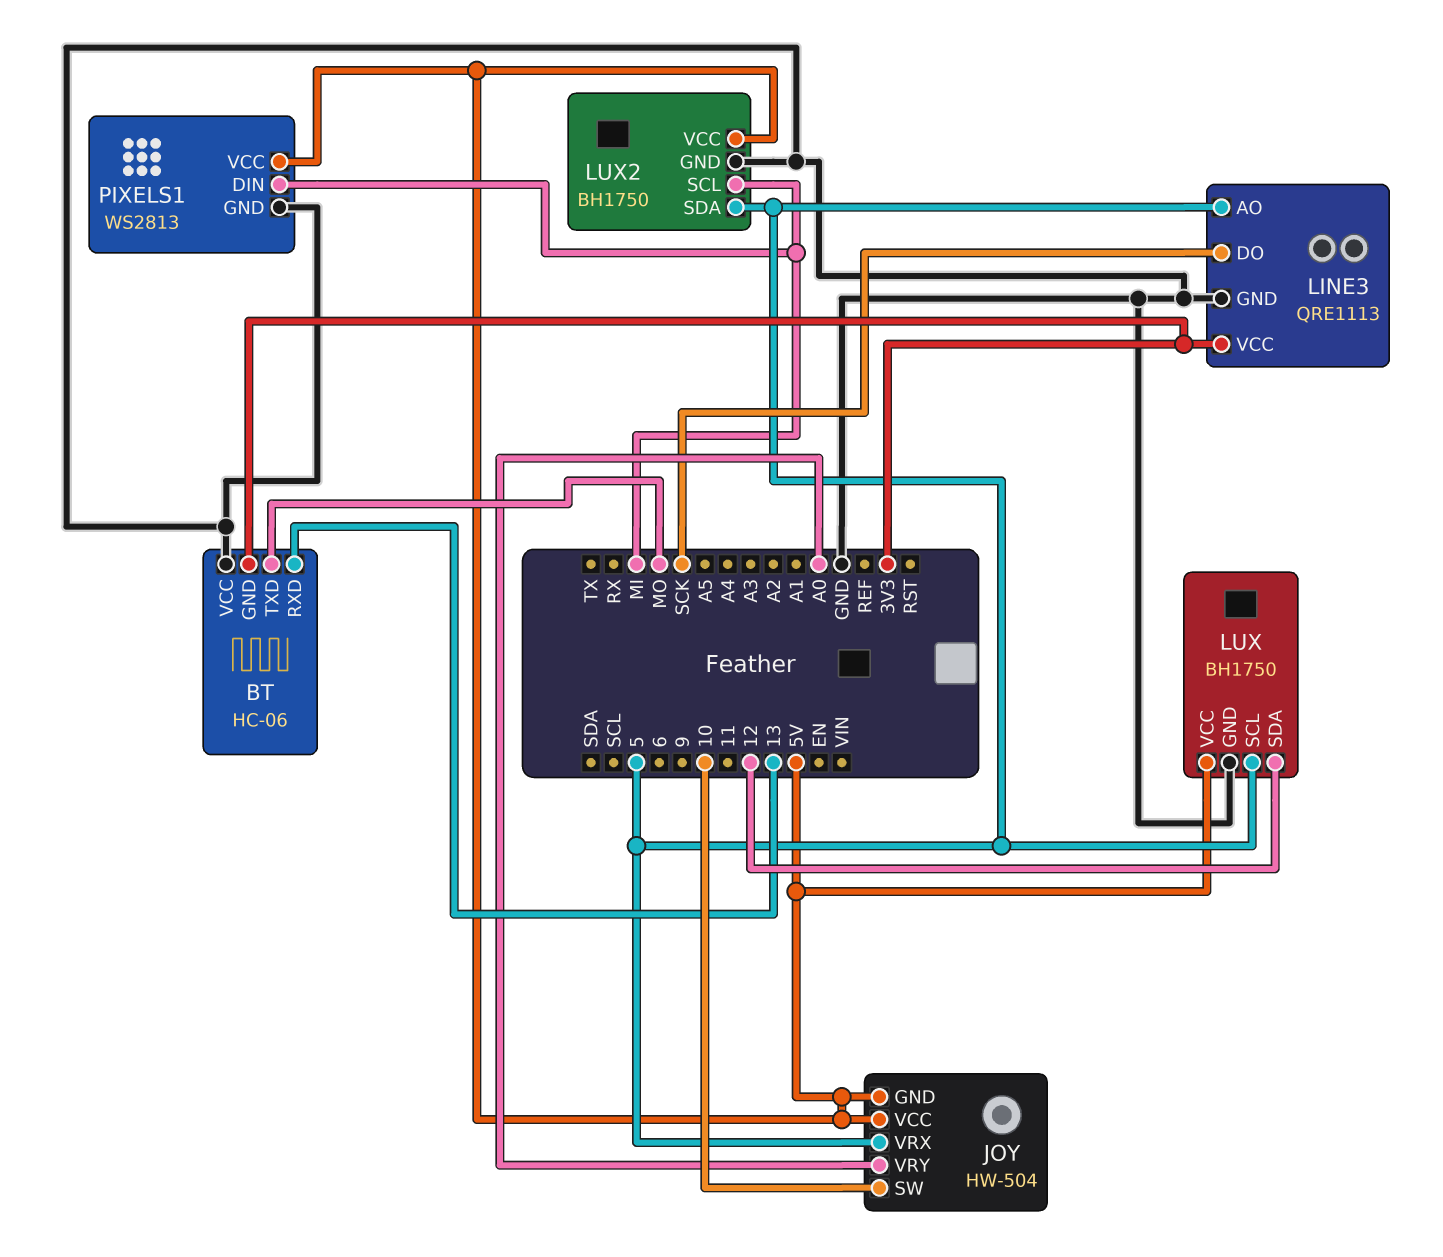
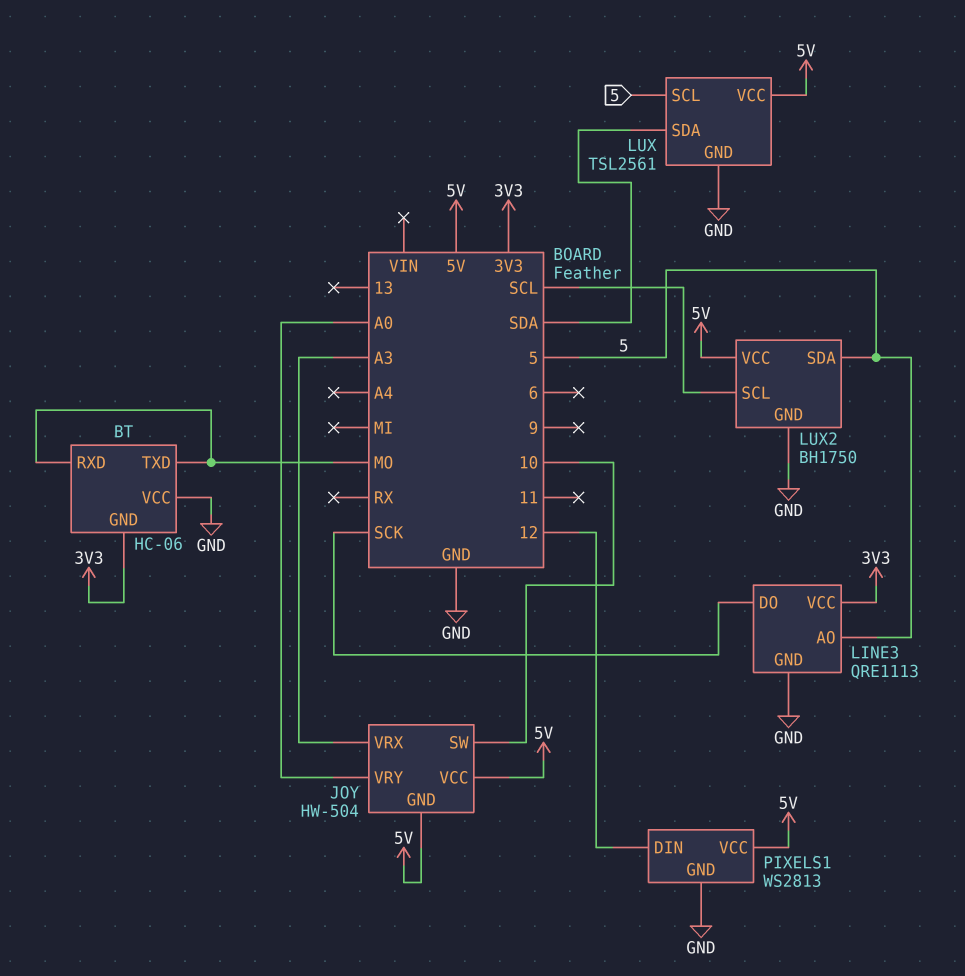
BT pin RXD: 13 -> MO
JOY pin VRX: 5 -> A3
LUX: BH1750 -> TSL2561
LUX pin SDA: 12 -> SDA
LUX2 pin SCL: MI -> SCL
PIXELS1 pin DIN: MI -> 12

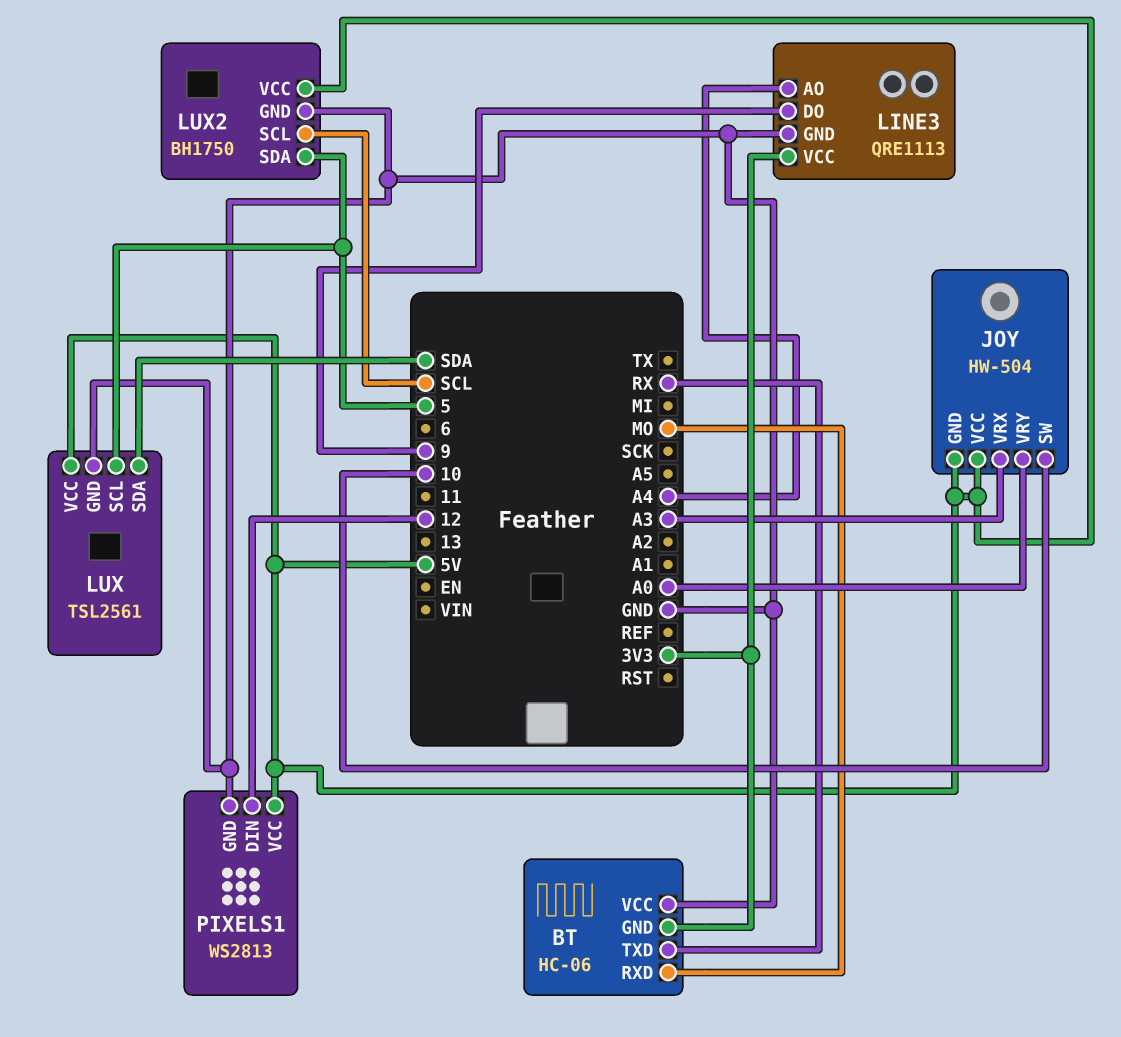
BT pin TXD: MO -> RX
LINE3 pin AO: 5 -> A4
LINE3 pin DO: SCK -> 9

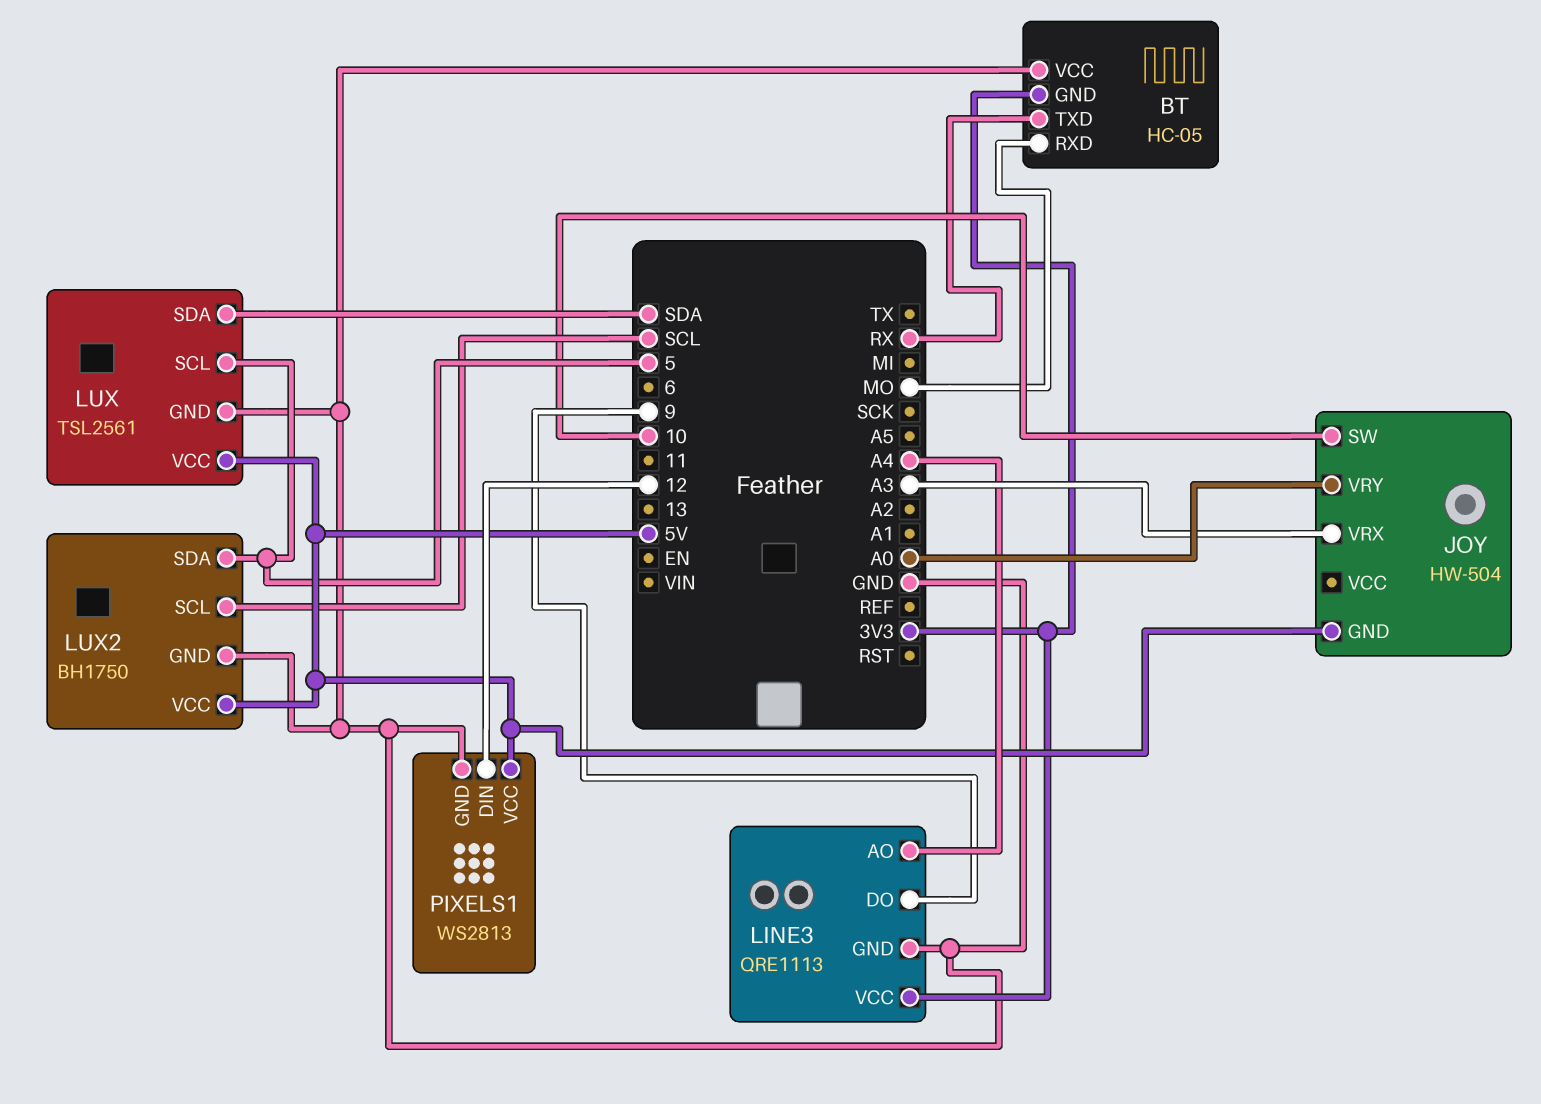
BT: HC-06 -> HC-05
JOY pin VCC: 5V -> none

